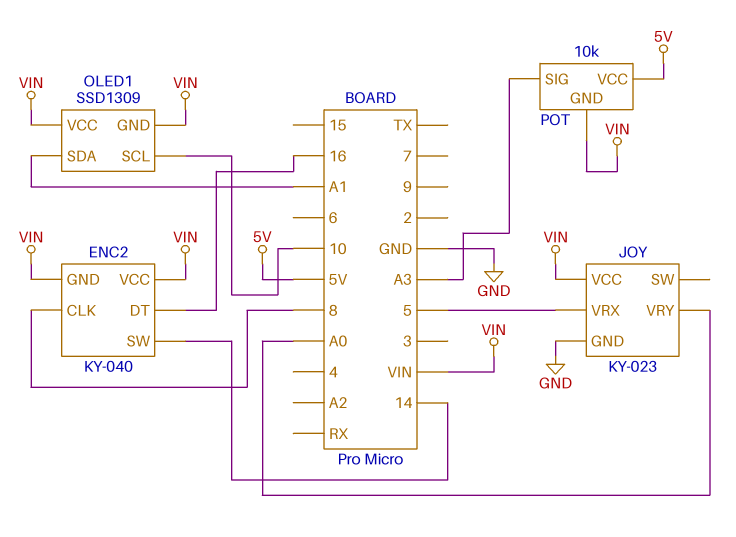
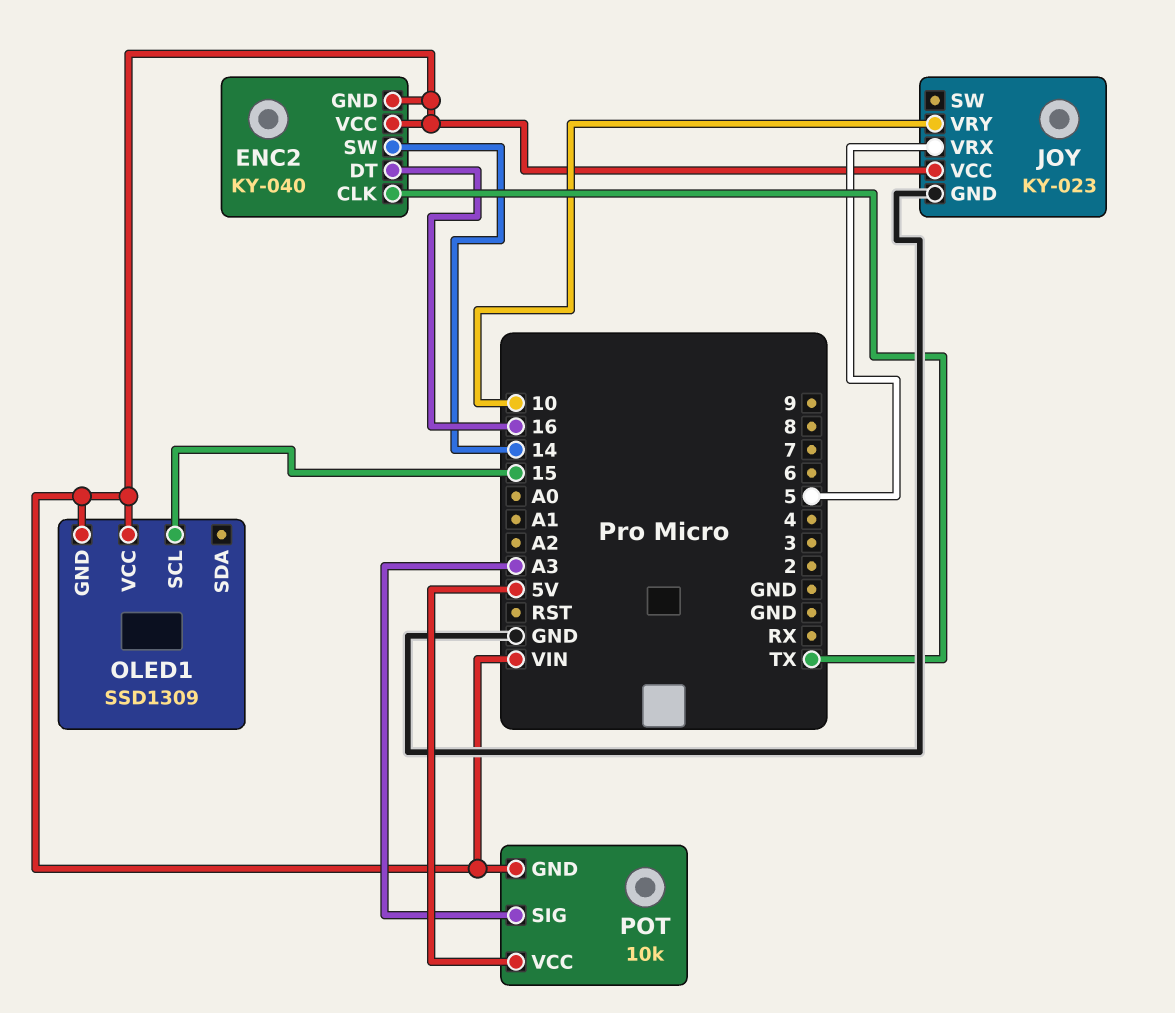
ENC2 pin CLK: 8 -> TX
JOY pin VRY: A0 -> 10
OLED1 pin SCL: 10 -> 15
OLED1 pin SDA: A1 -> none

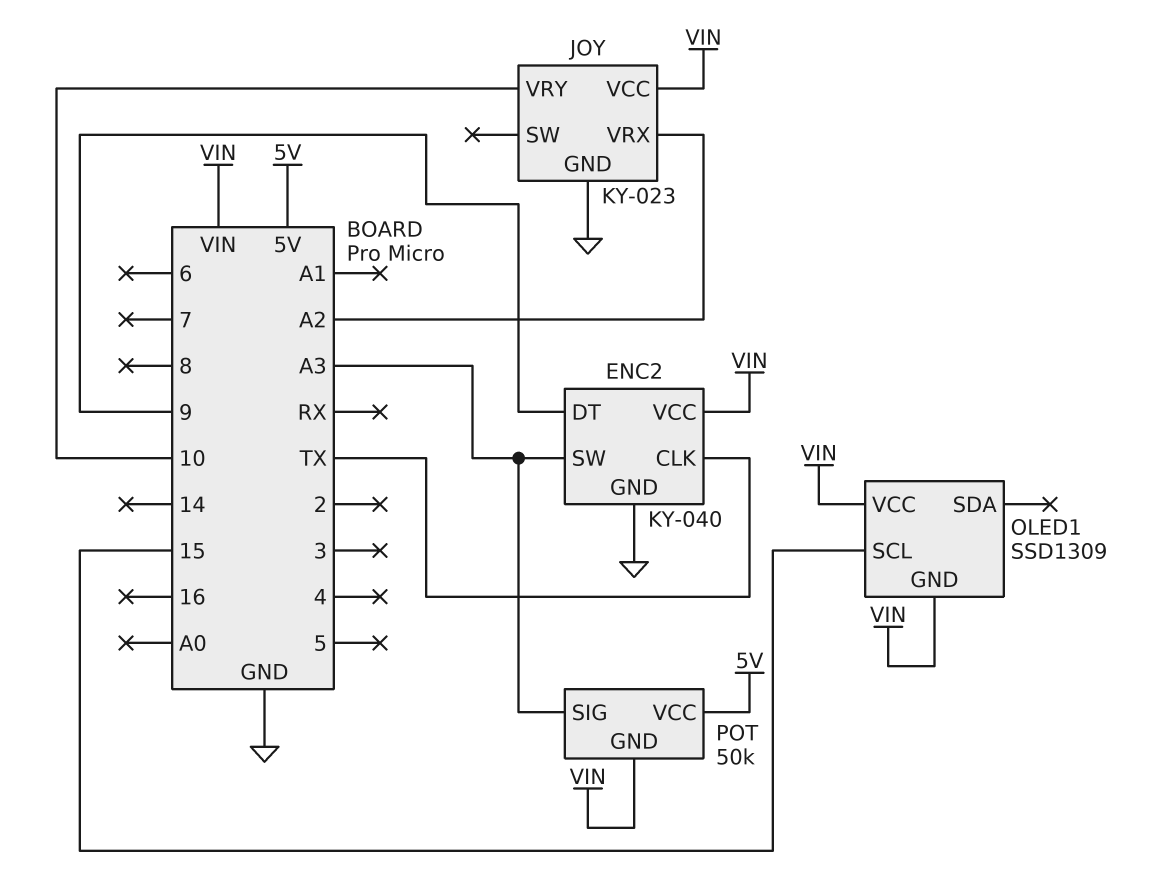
ENC2 pin DT: 16 -> 9
ENC2 pin GND: VIN -> GND
ENC2 pin SW: 14 -> A3
JOY pin VRX: 5 -> A2
POT: 10k -> 50k

